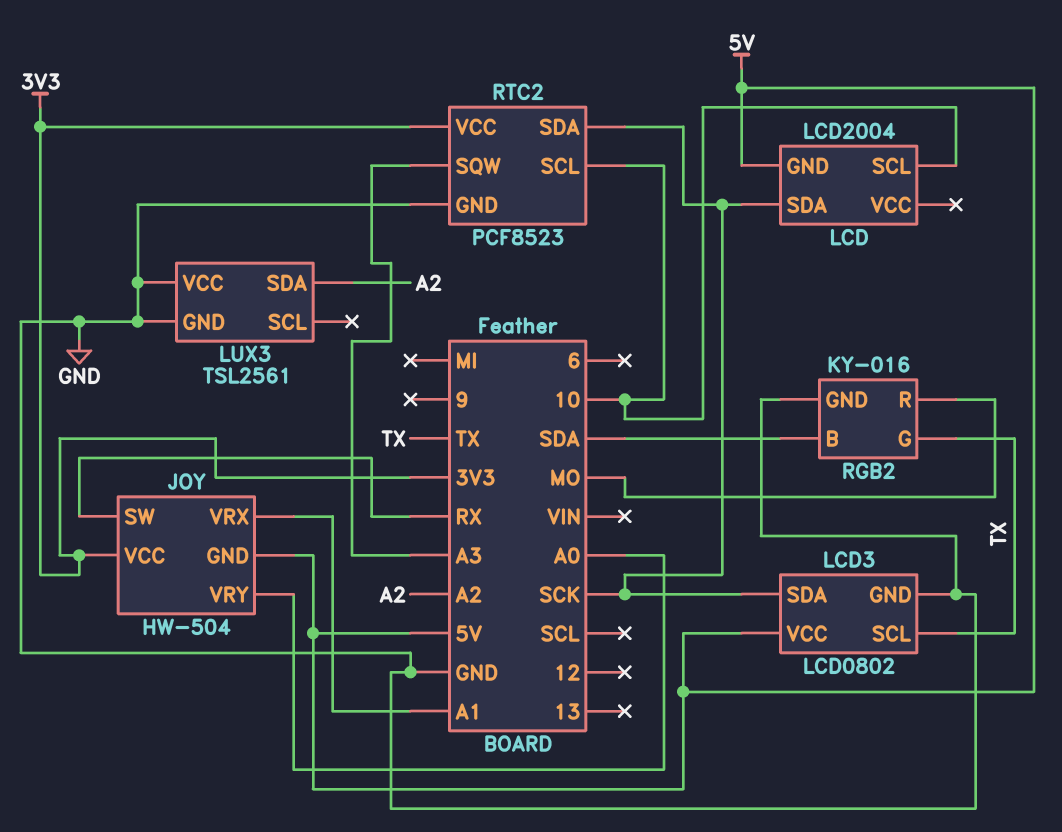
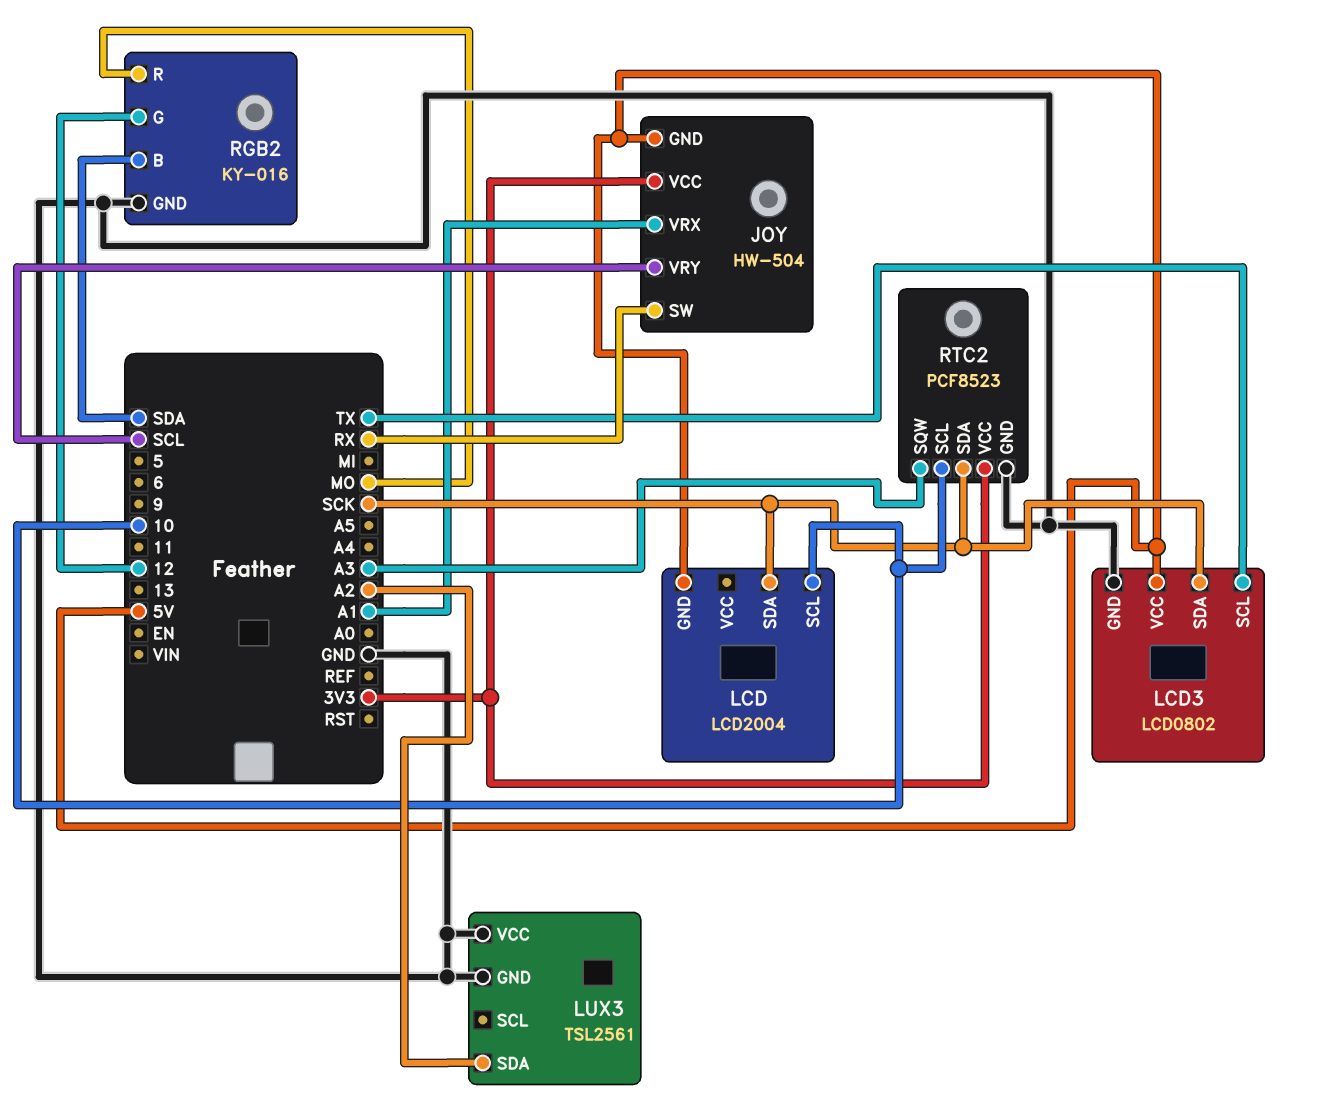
JOY pin VRY: A0 -> SCL
RGB2 pin G: TX -> 12

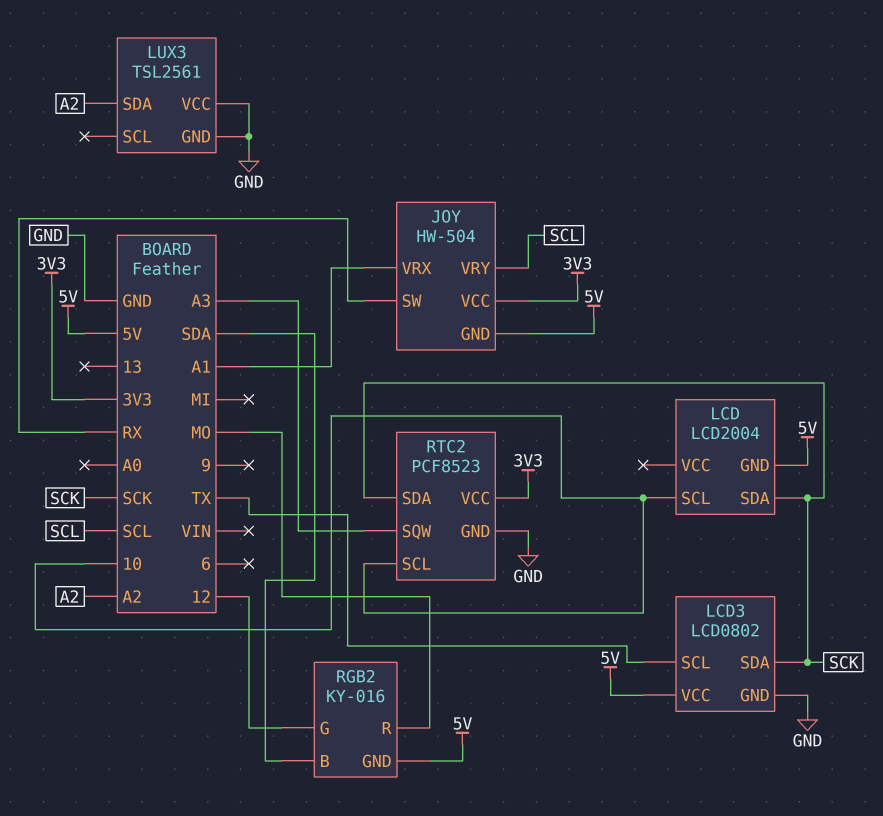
RGB2 pin GND: GND -> 5V

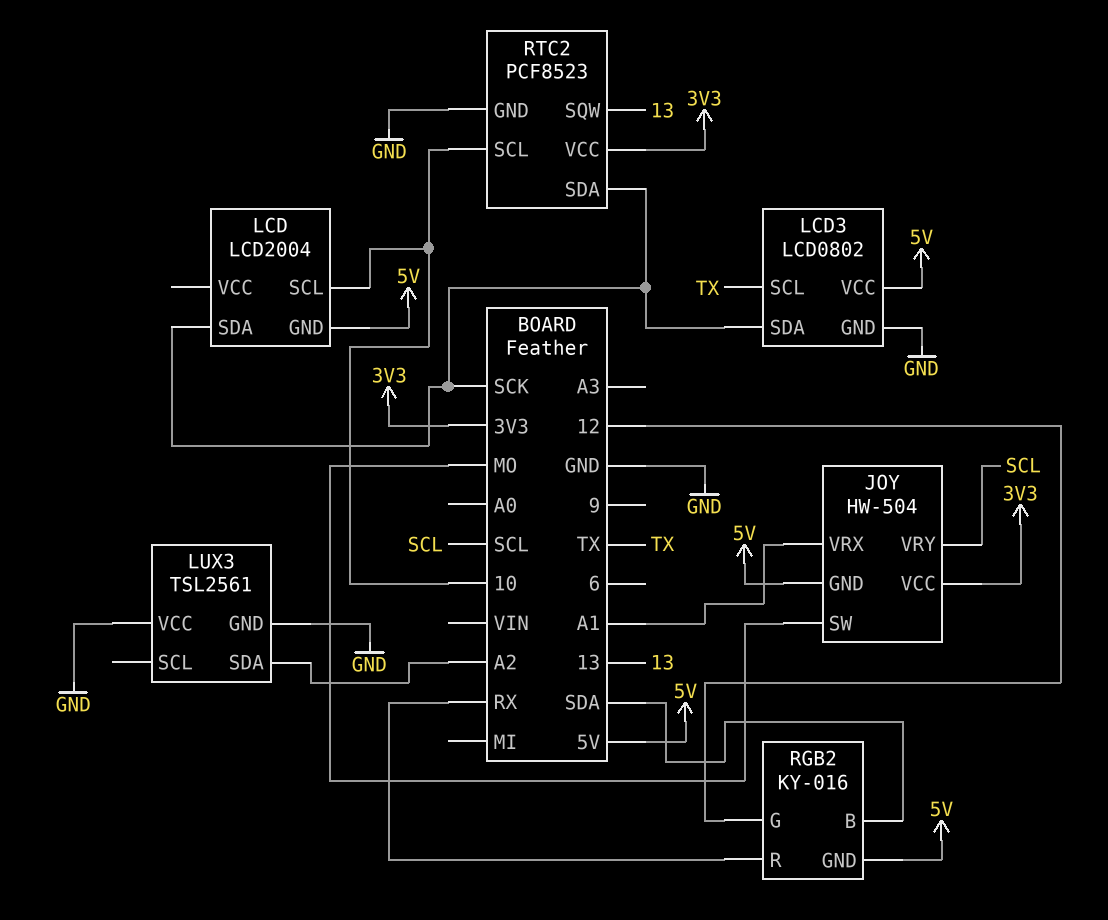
JOY pin SW: RX -> MO
RGB2 pin R: MO -> RX
RTC2 pin SQW: A3 -> 13

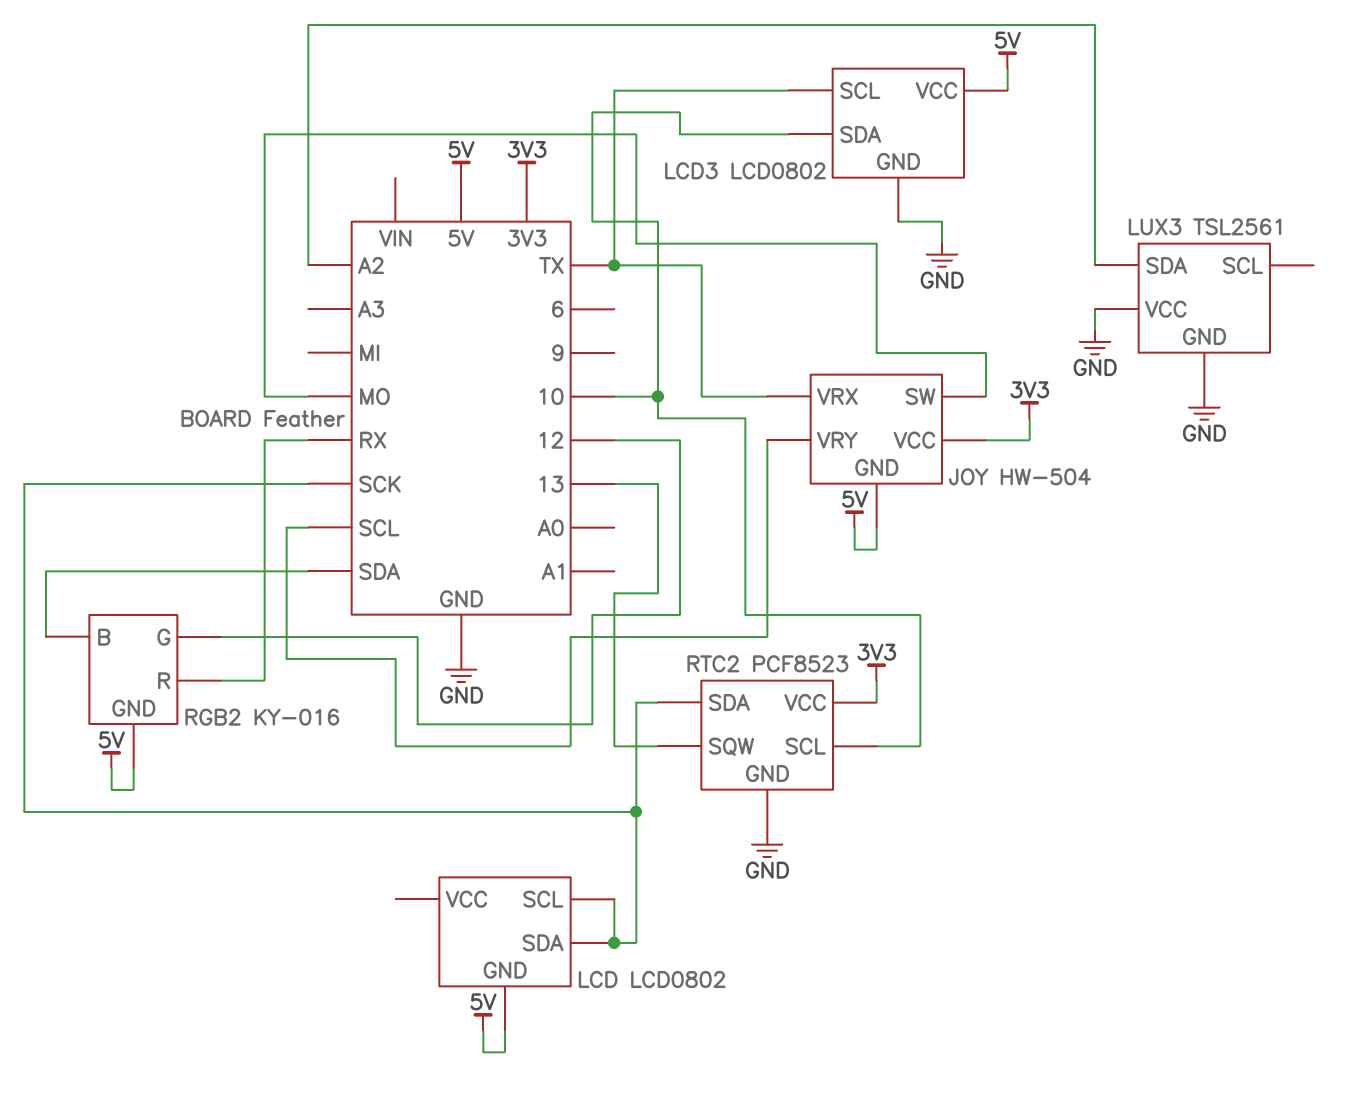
JOY pin VRX: A1 -> TX
LCD: LCD2004 -> LCD0802
LCD pin SCL: 10 -> SCK
LCD3 pin SDA: SCK -> 10

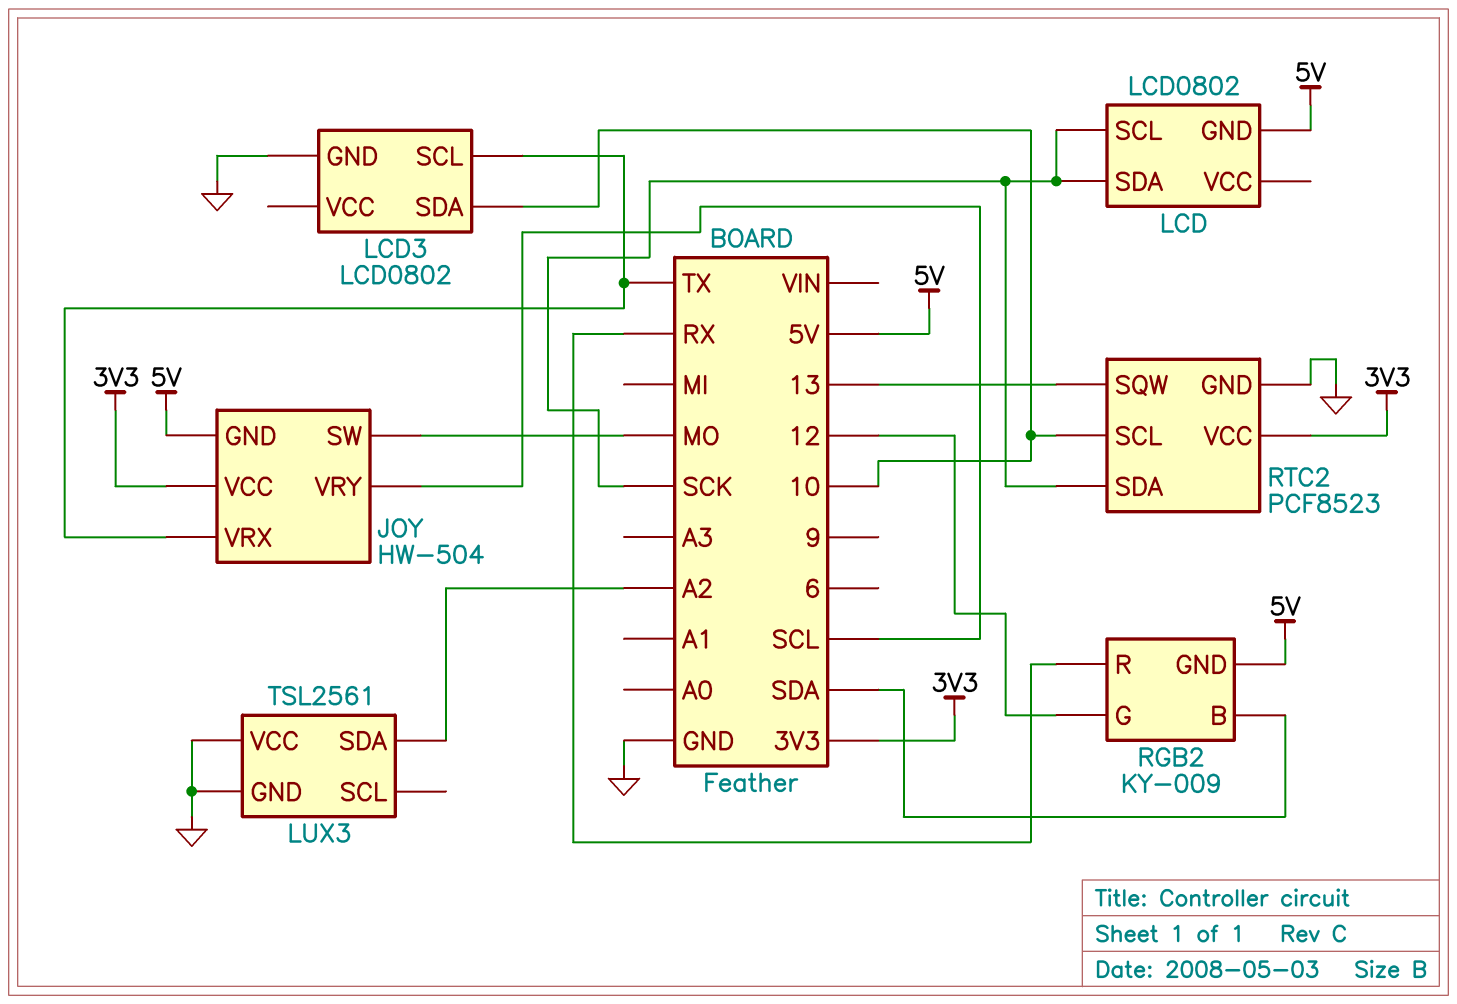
LCD3 pin VCC: 5V -> none
RGB2: KY-016 -> KY-009

